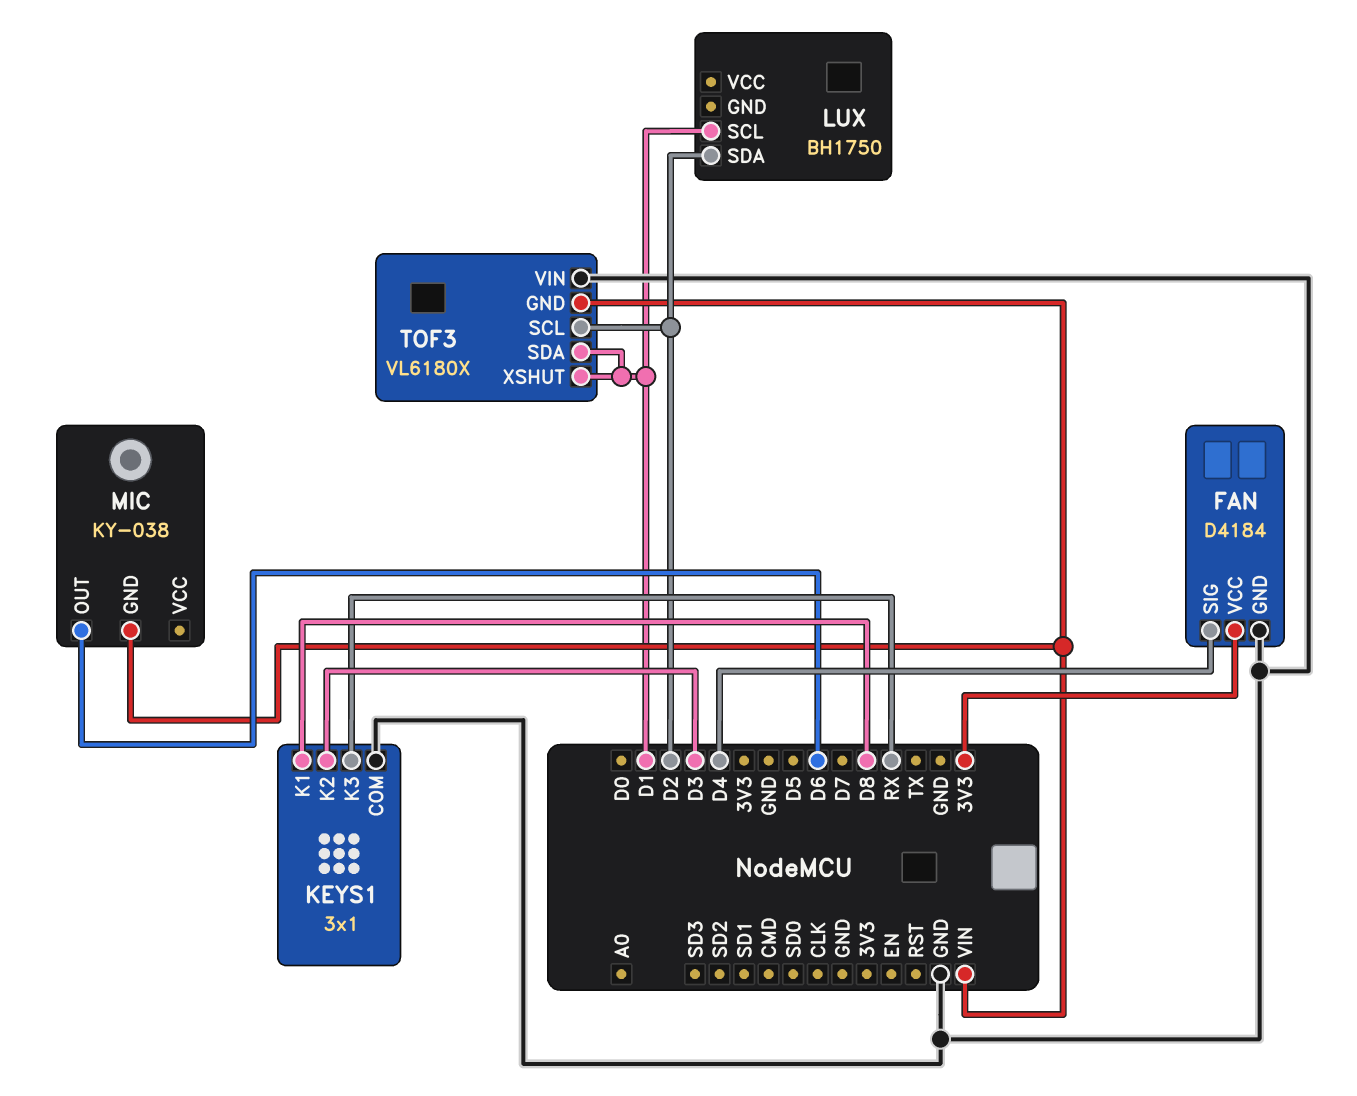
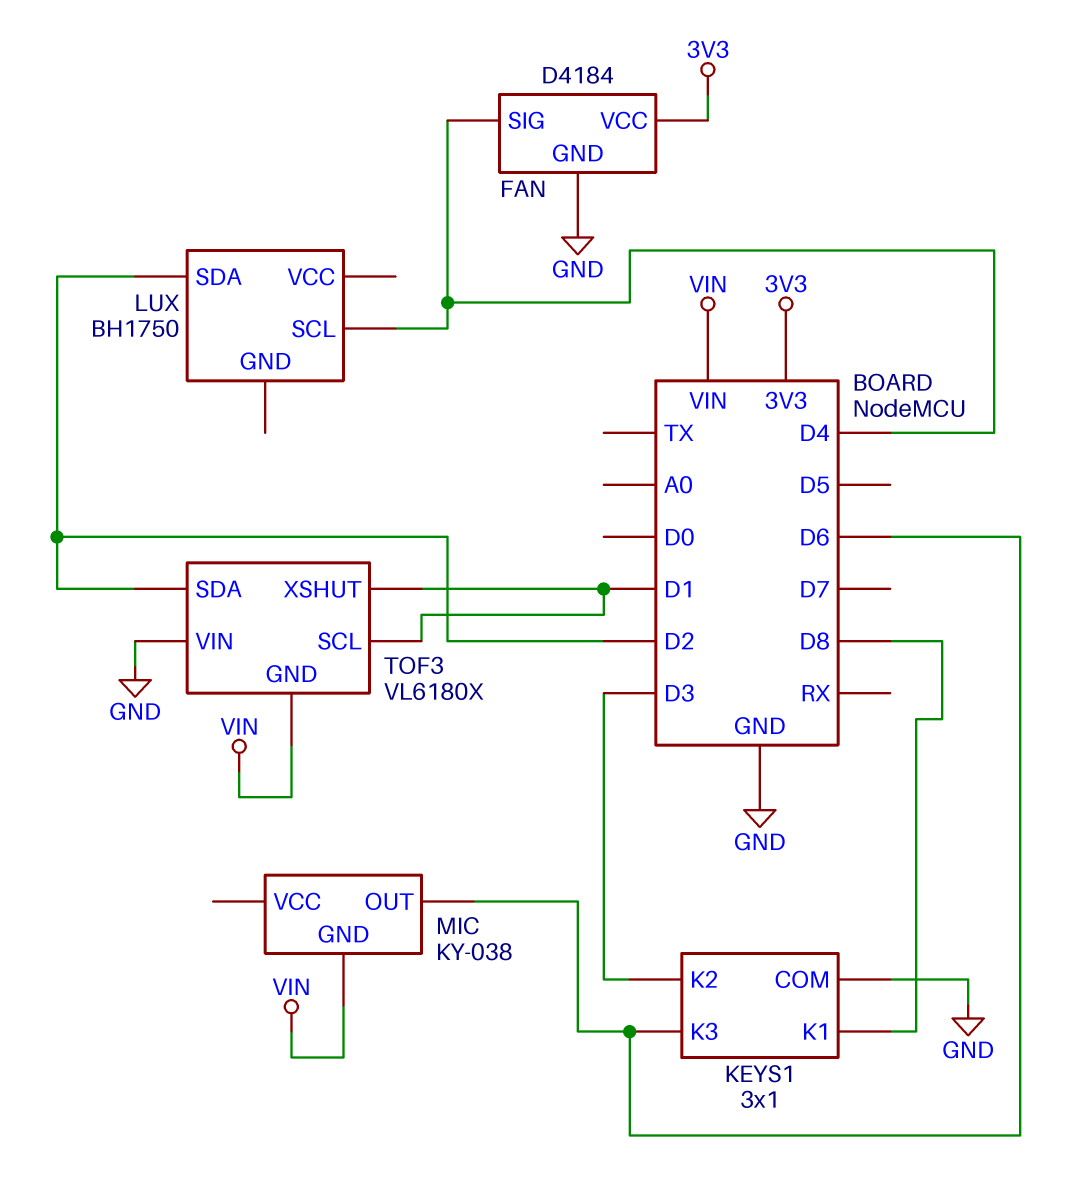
KEYS1 pin K3: RX -> D6
LUX pin SCL: D1 -> D4
TOF3 pin SCL: D2 -> D1
TOF3 pin SDA: D1 -> D2

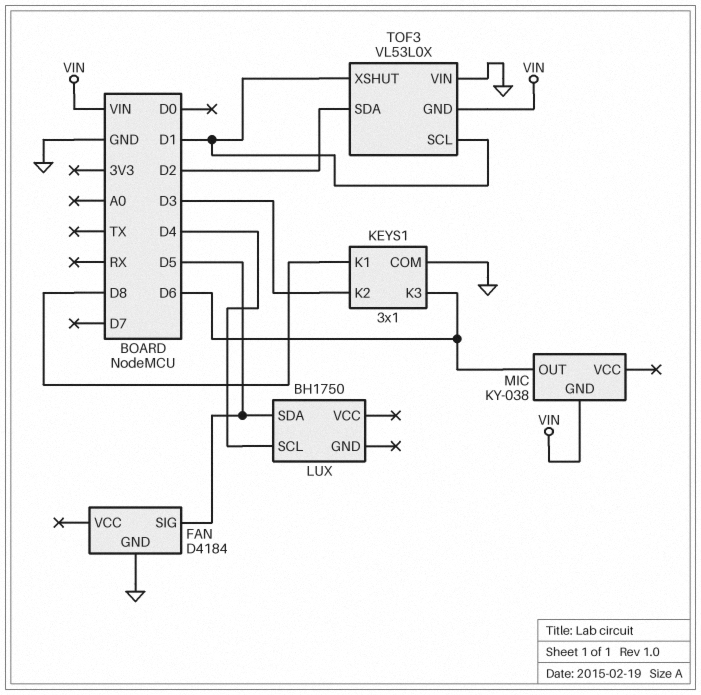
FAN pin SIG: D4 -> D5
FAN pin VCC: 3V3 -> none
LUX pin SDA: D2 -> D5
TOF3: VL6180X -> VL53L0X

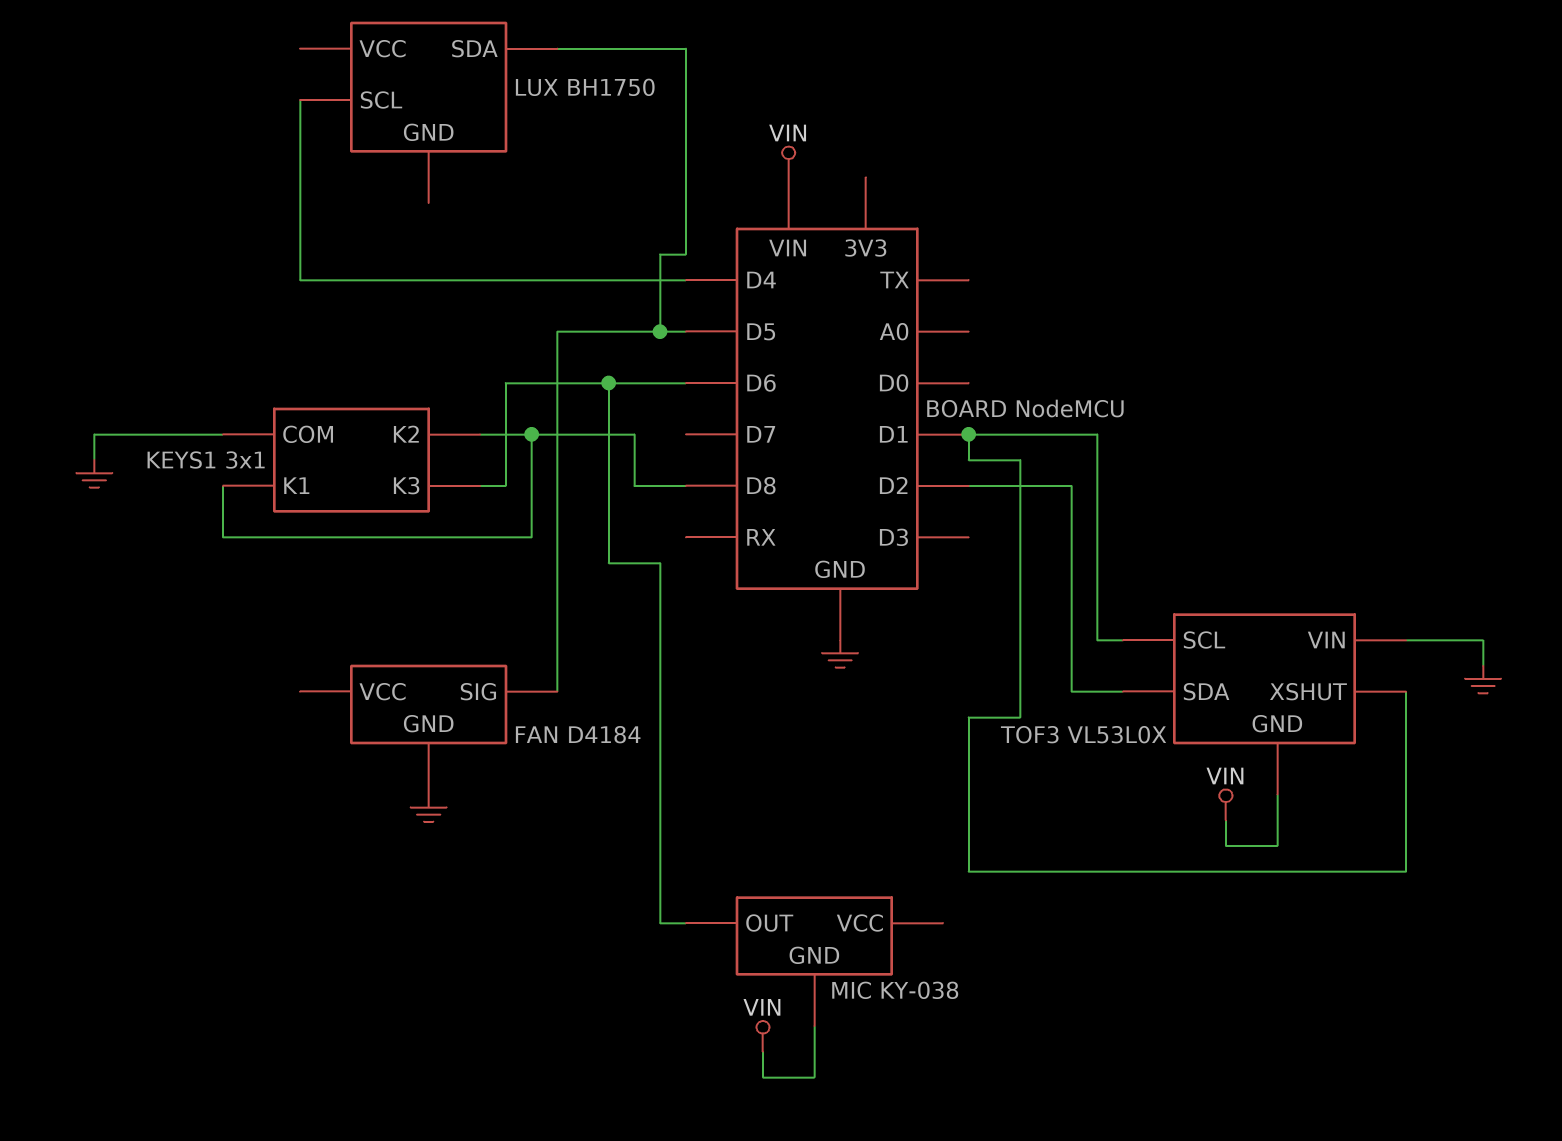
KEYS1 pin K2: D3 -> D8

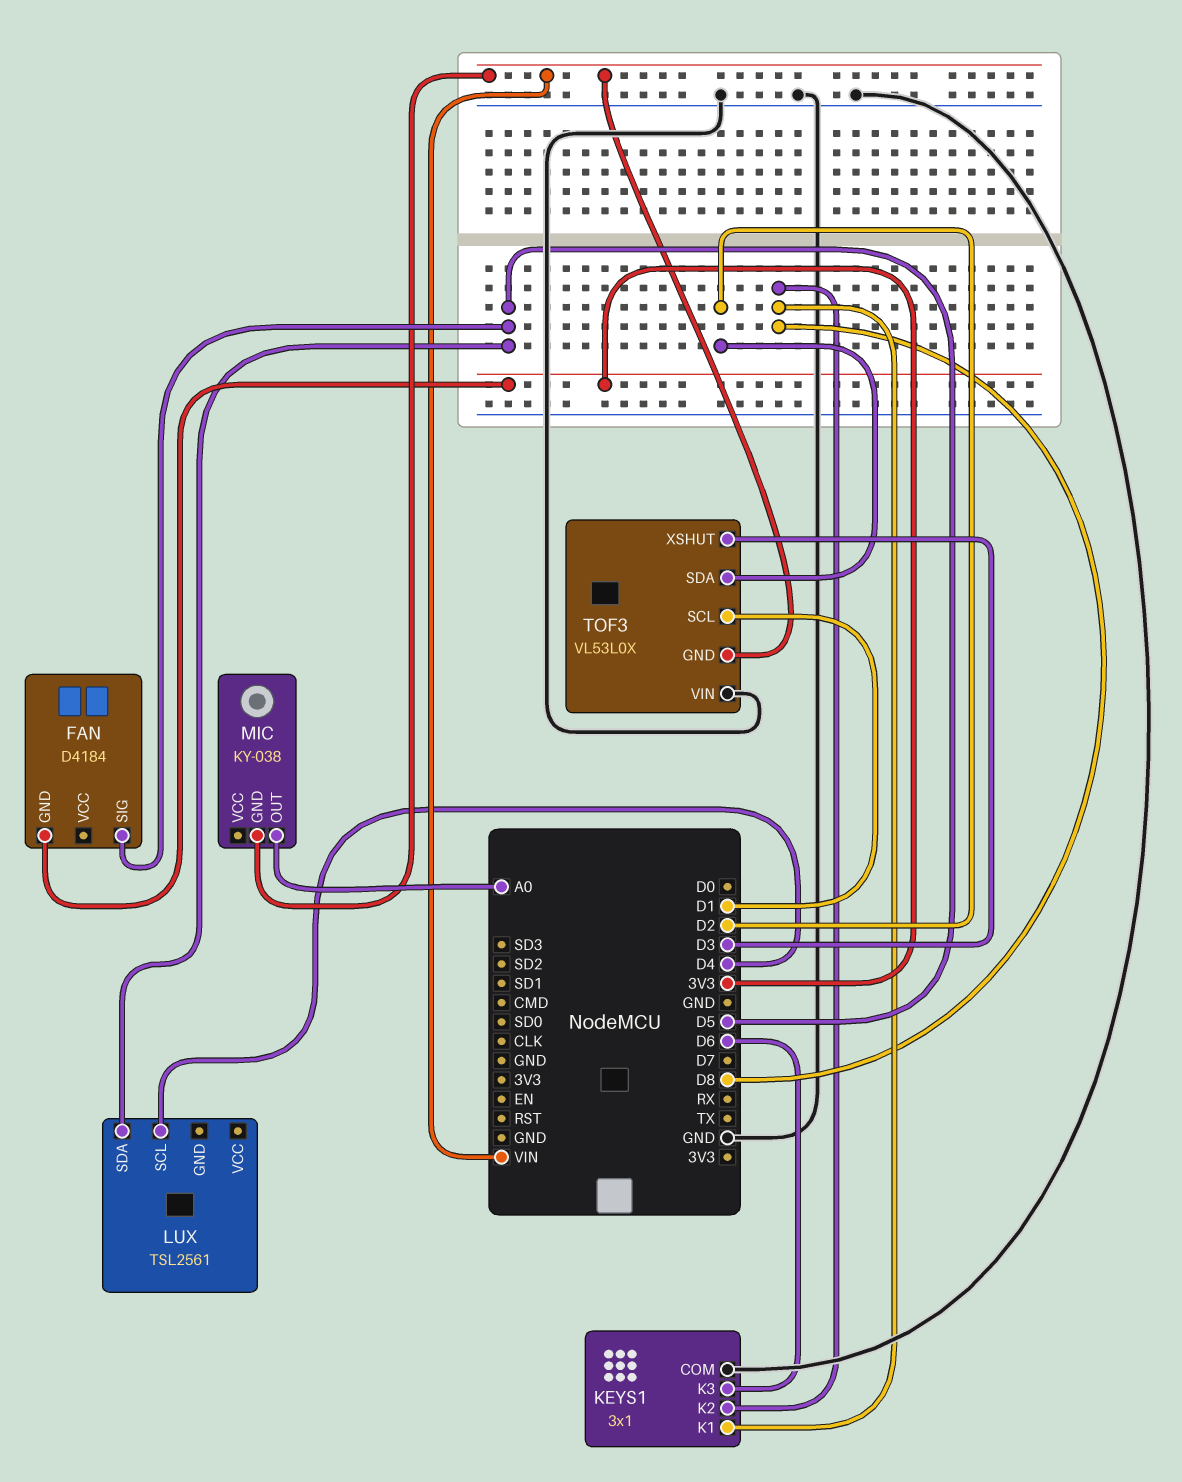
FAN pin GND: GND -> 3V3
LUX: BH1750 -> TSL2561
MIC pin OUT: D6 -> A0
TOF3 pin XSHUT: D1 -> D3

